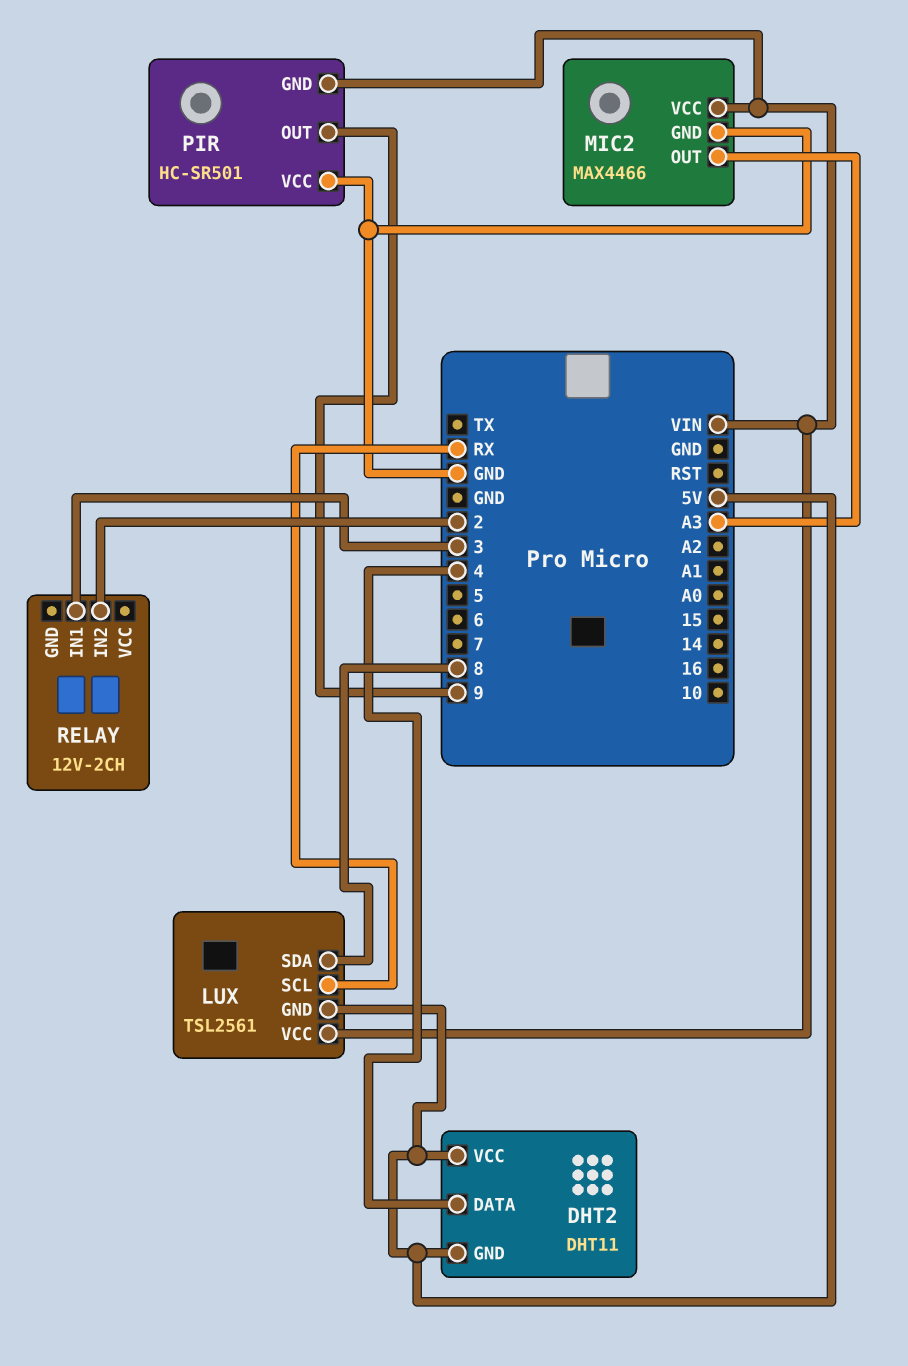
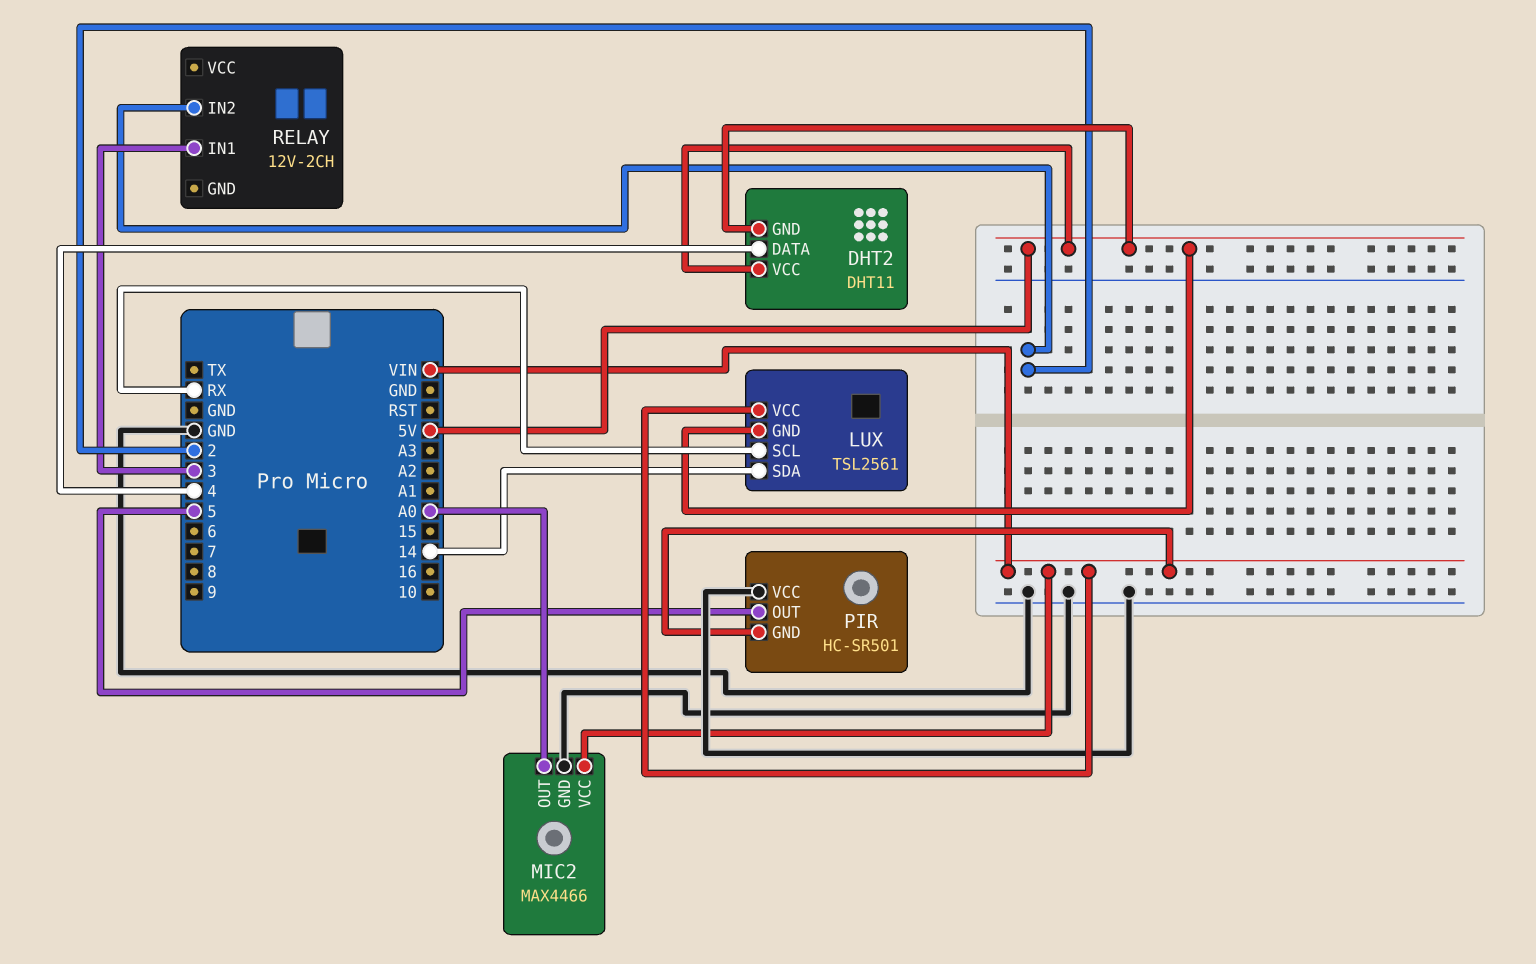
LUX pin SDA: 8 -> 14
MIC2 pin OUT: A3 -> A0
PIR pin OUT: 9 -> 5

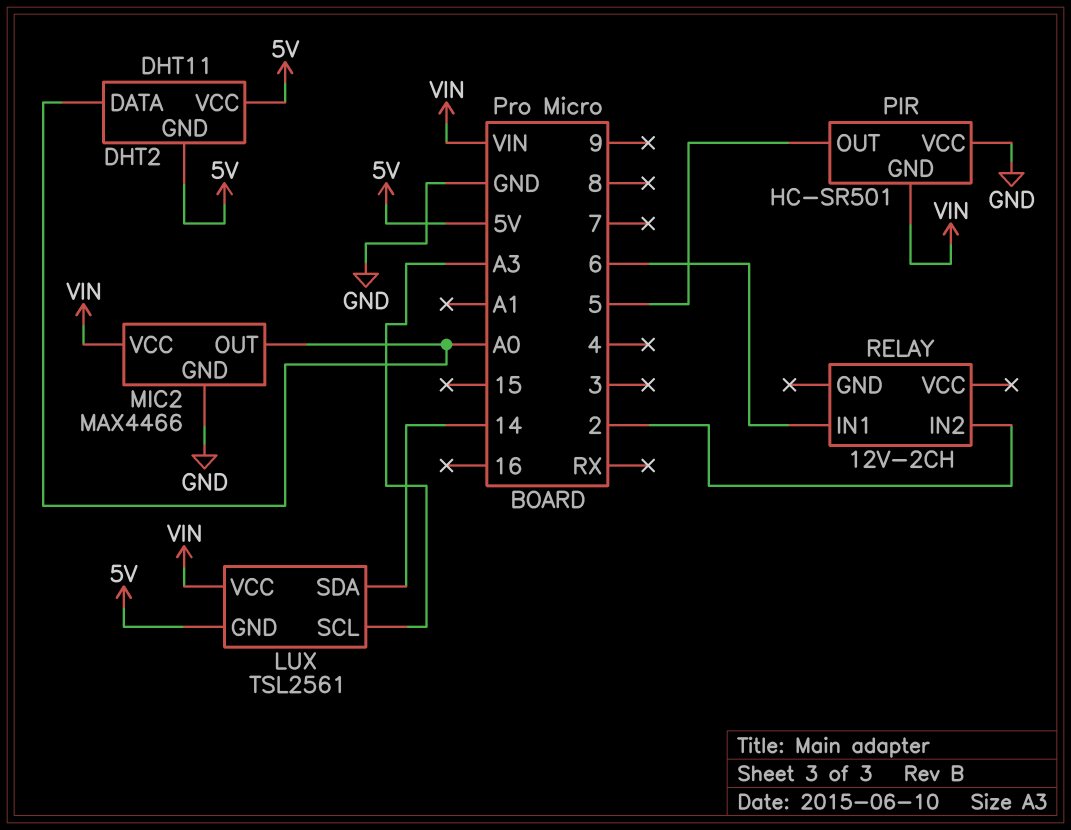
DHT2 pin DATA: 4 -> A0
LUX pin SCL: RX -> A3
RELAY pin IN1: 3 -> 6

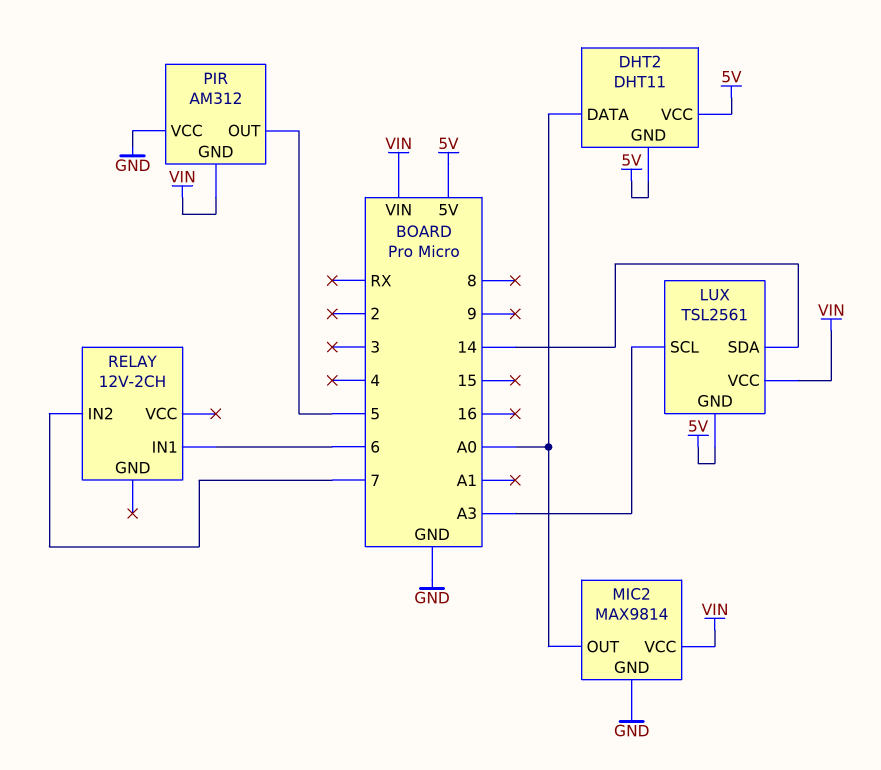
MIC2: MAX4466 -> MAX9814
PIR: HC-SR501 -> AM312
RELAY pin IN2: 2 -> 7

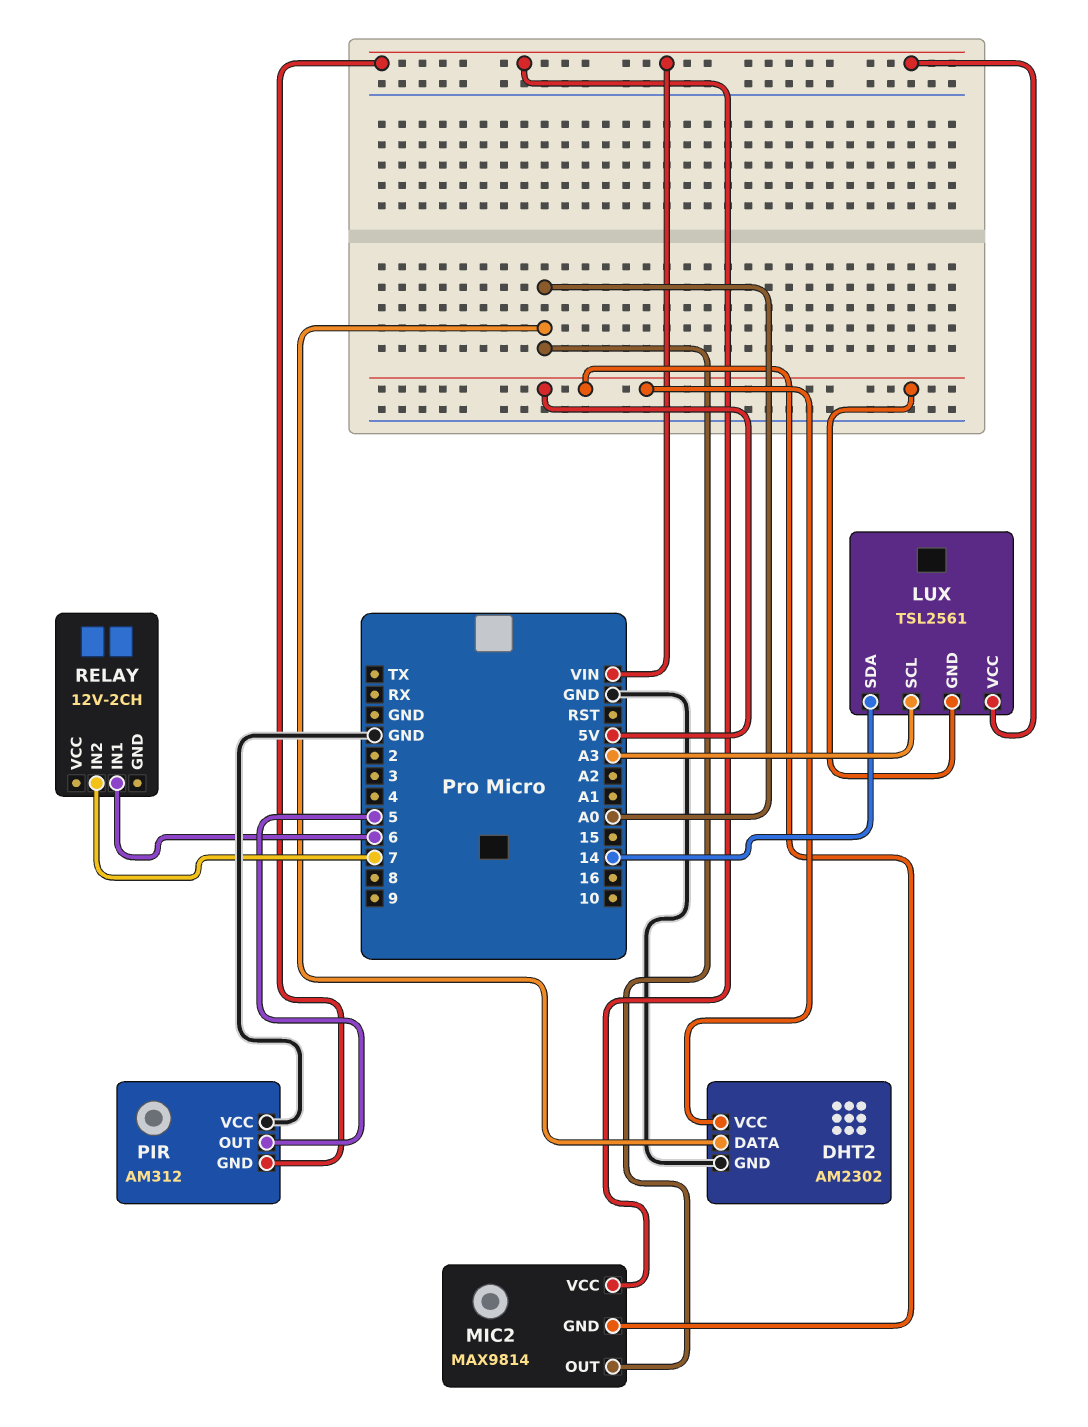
DHT2: DHT11 -> AM2302
DHT2 pin GND: 5V -> GND
MIC2 pin GND: GND -> 5V

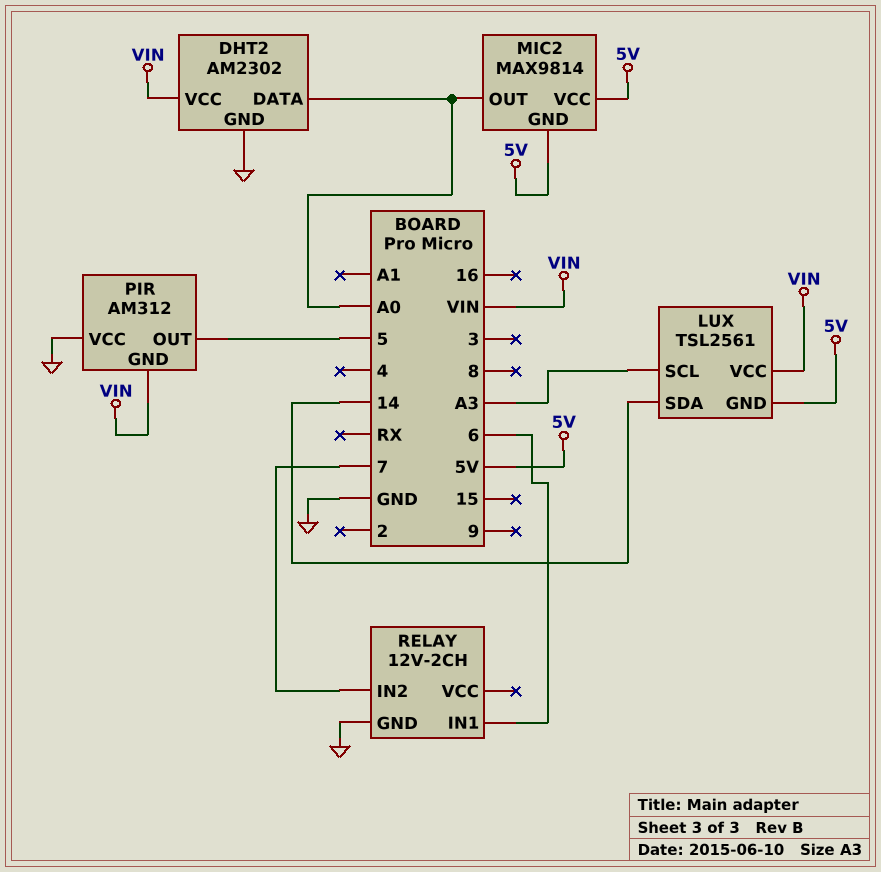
DHT2 pin VCC: 5V -> VIN
MIC2 pin VCC: VIN -> 5V
RELAY pin GND: none -> GND

